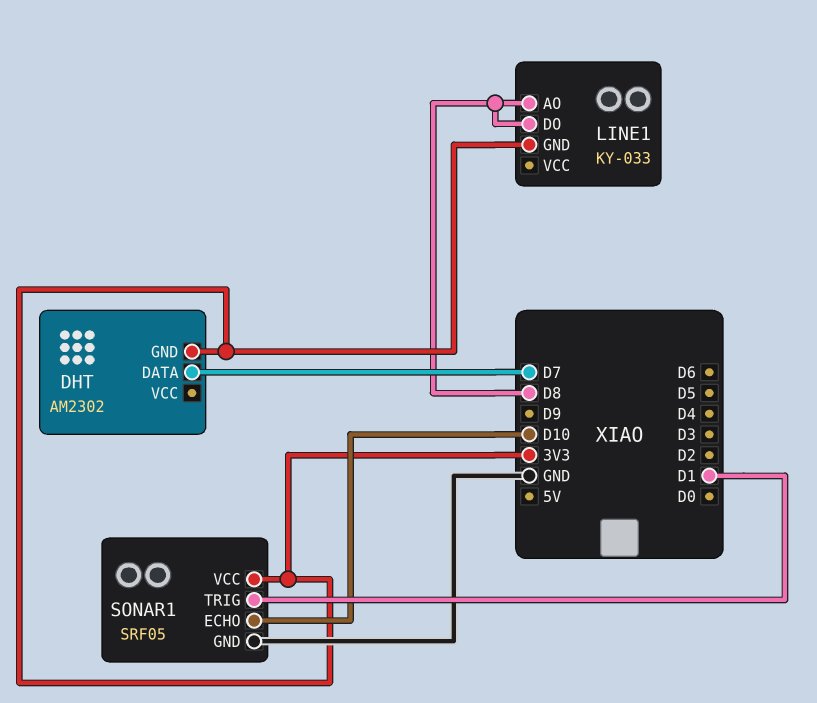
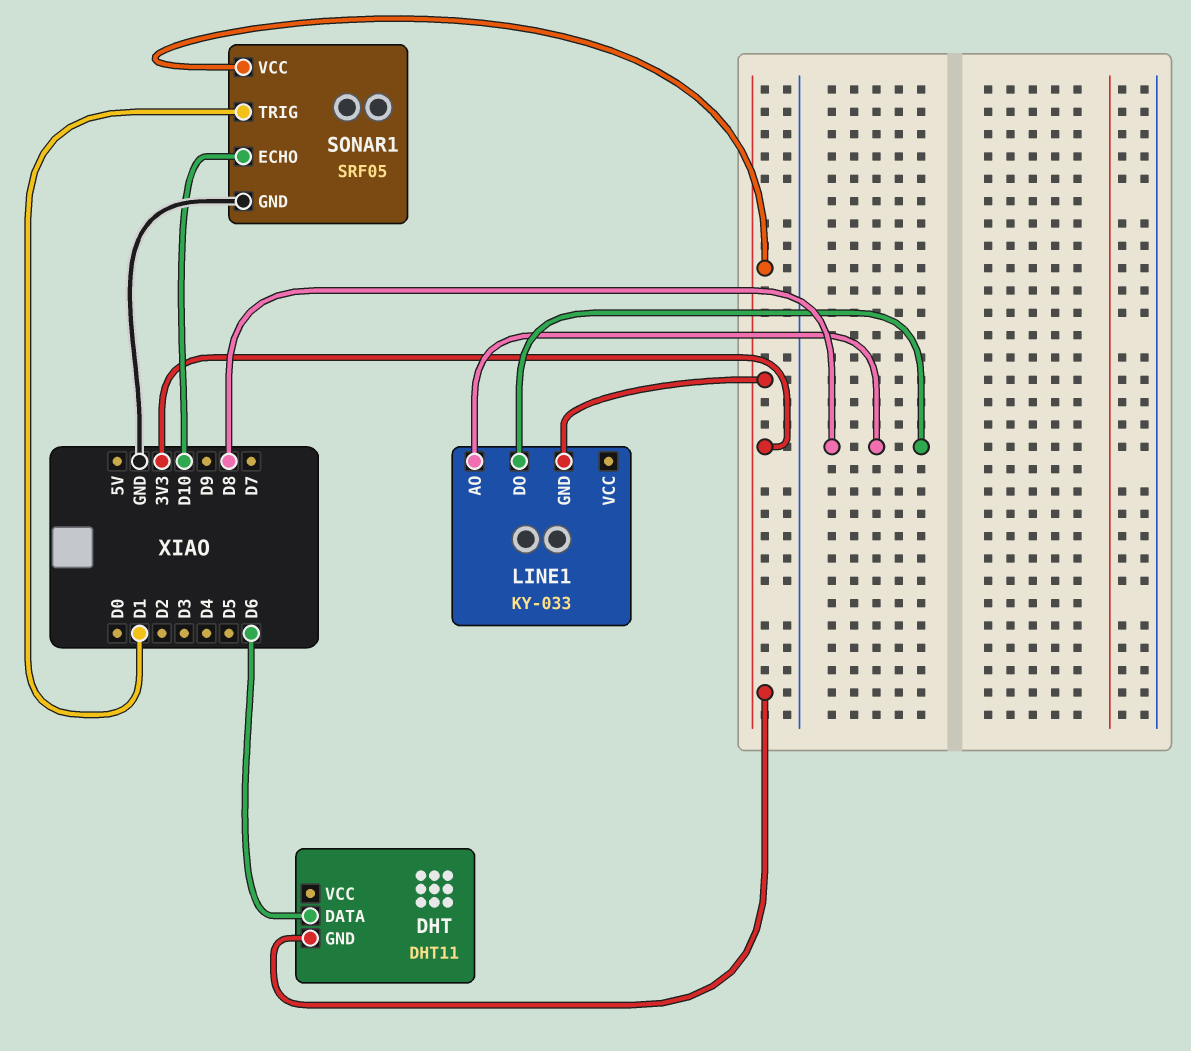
DHT: AM2302 -> DHT11
DHT pin DATA: D7 -> D6

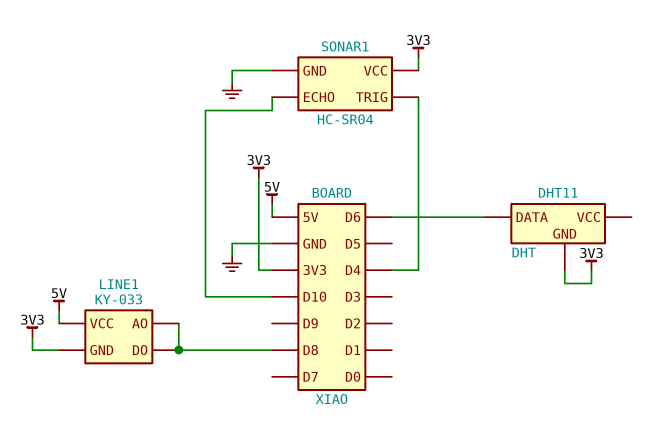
LINE1 pin VCC: none -> 5V
SONAR1: SRF05 -> HC-SR04
SONAR1 pin TRIG: D1 -> D4

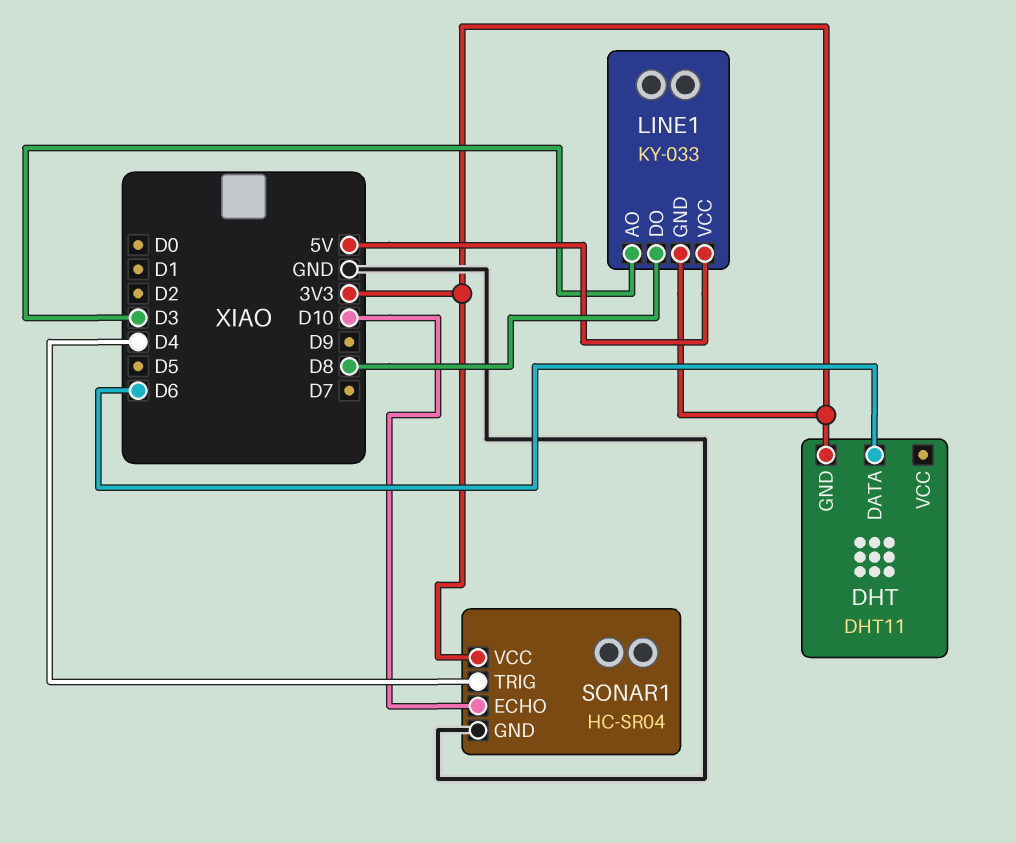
LINE1 pin AO: D8 -> D3

